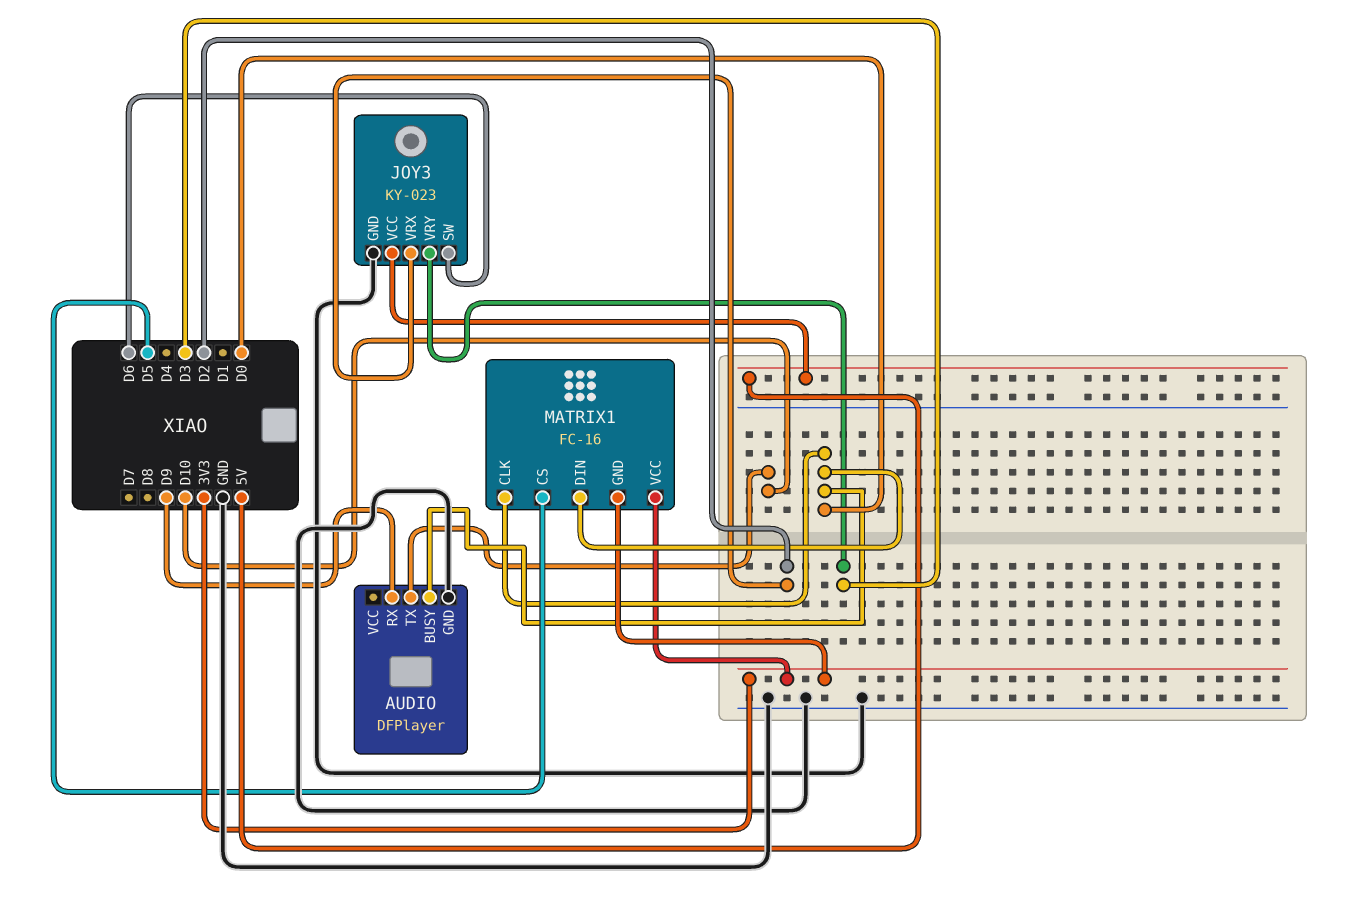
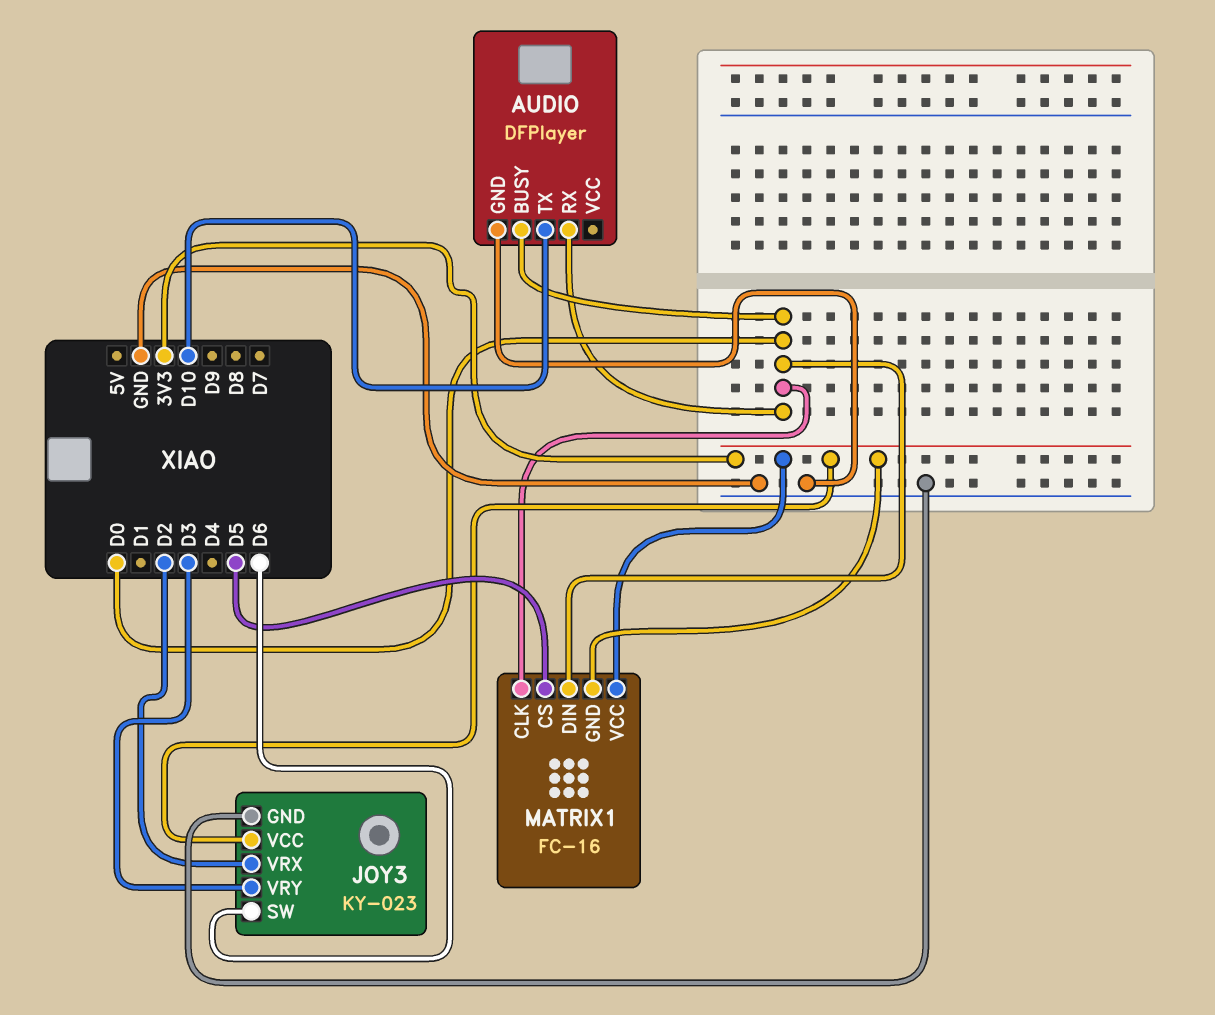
AUDIO pin RX: D9 -> D0
JOY3 pin VCC: 5V -> 3V3

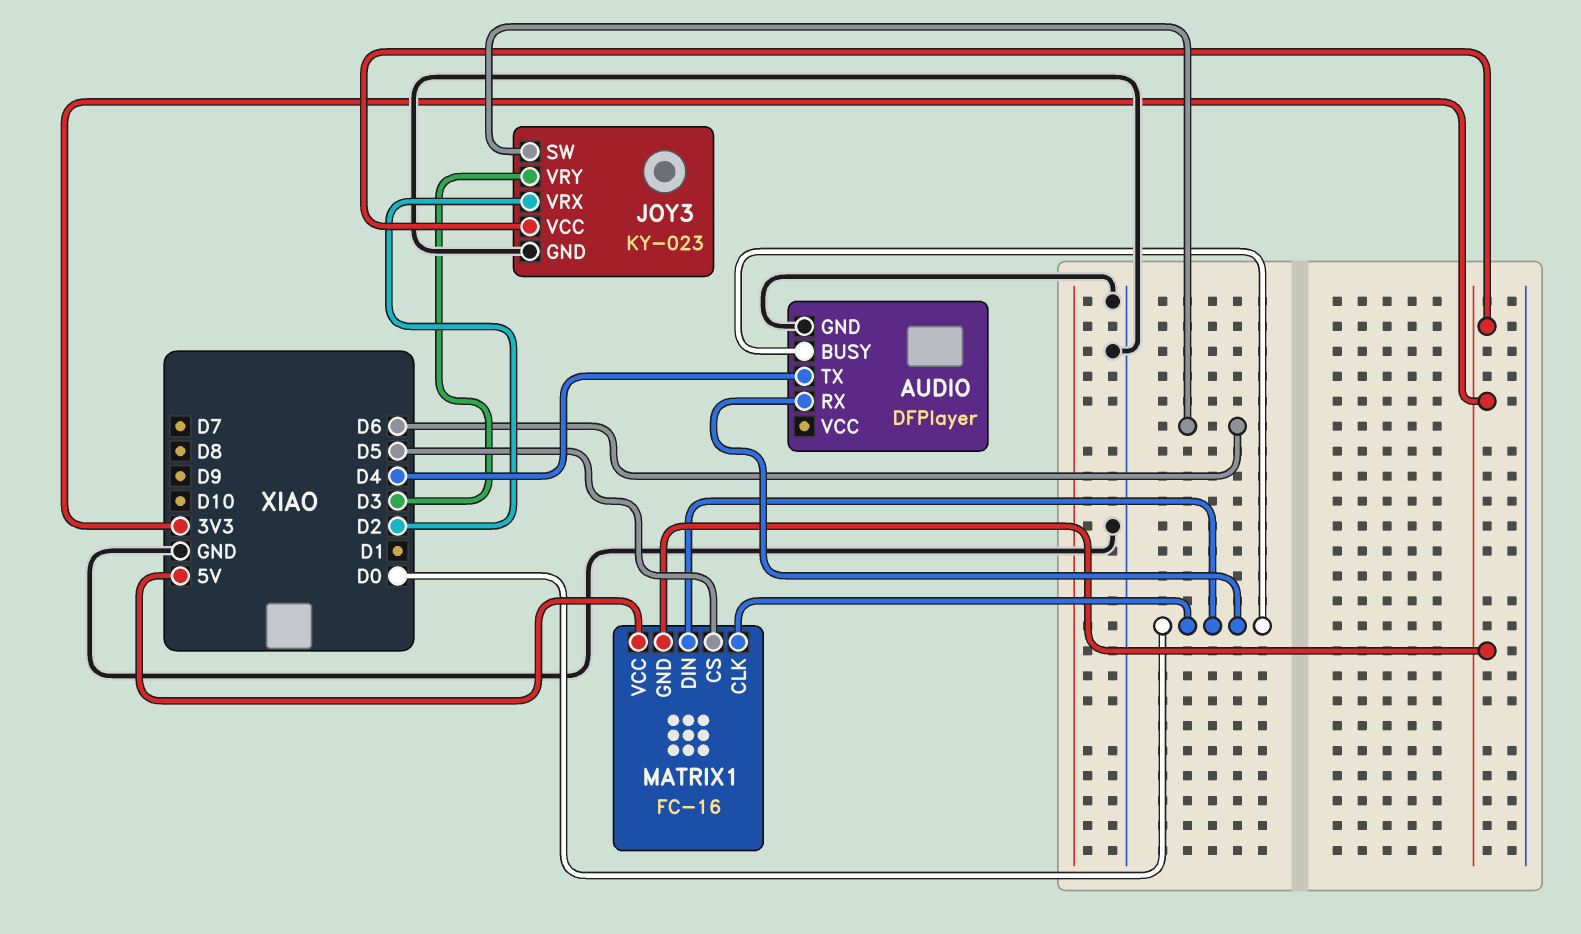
AUDIO pin TX: D10 -> D4
MATRIX1 pin VCC: 3V3 -> 5V

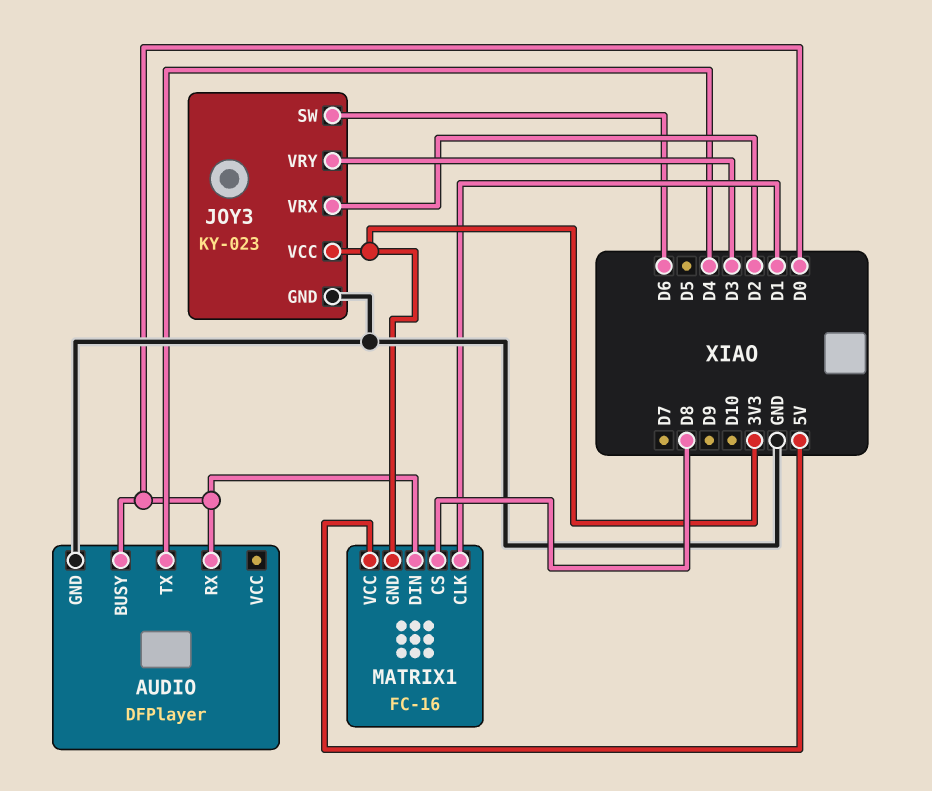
MATRIX1 pin CLK: D0 -> D1
MATRIX1 pin CS: D5 -> D8

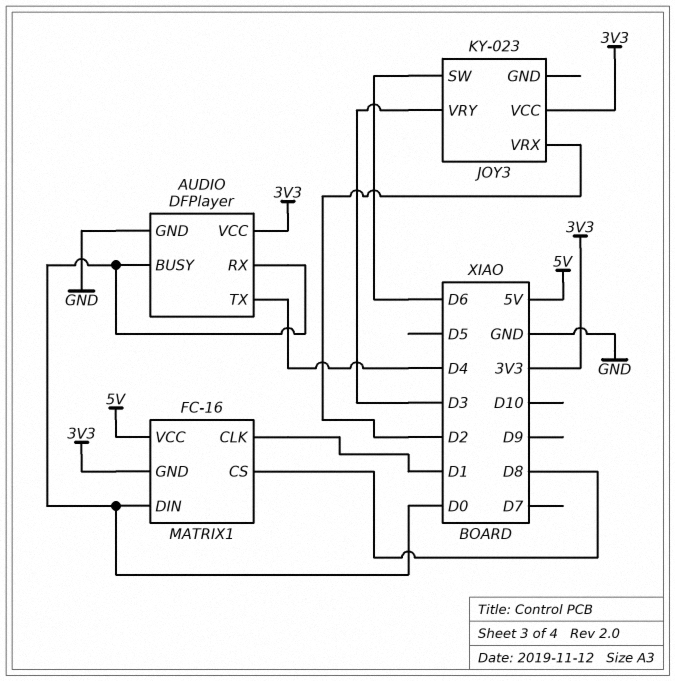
AUDIO pin VCC: none -> 3V3
JOY3 pin GND: GND -> none

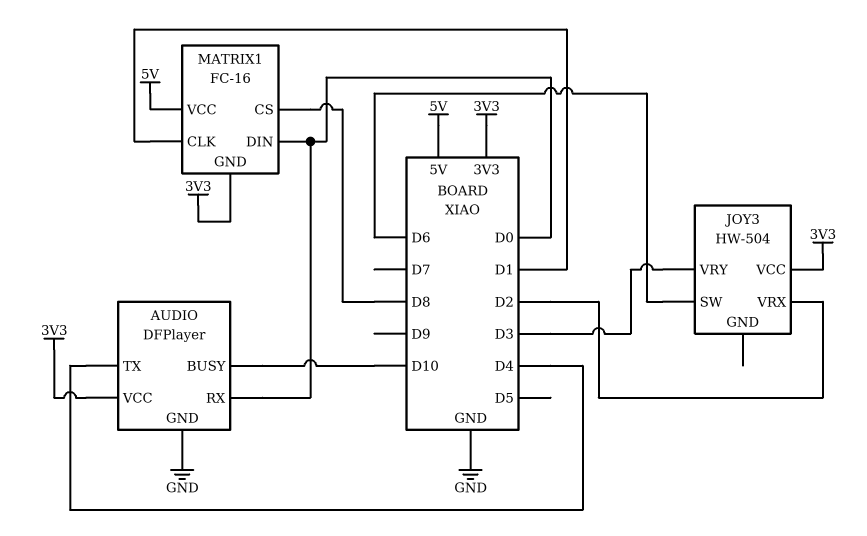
AUDIO pin BUSY: D0 -> D10
JOY3: KY-023 -> HW-504

